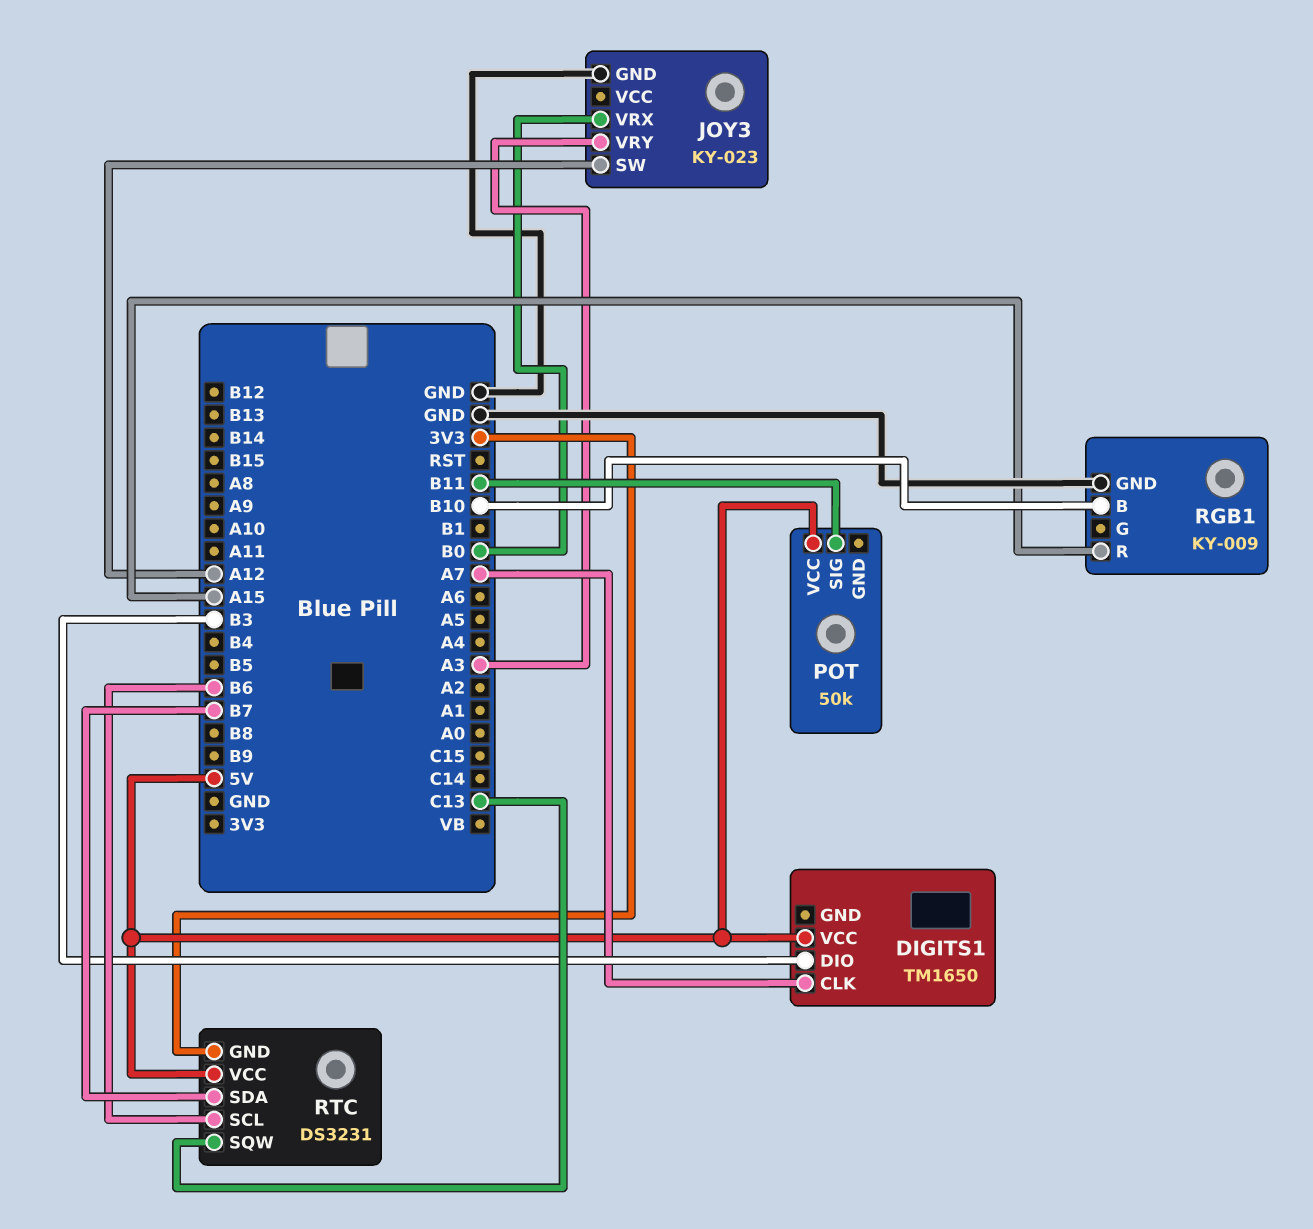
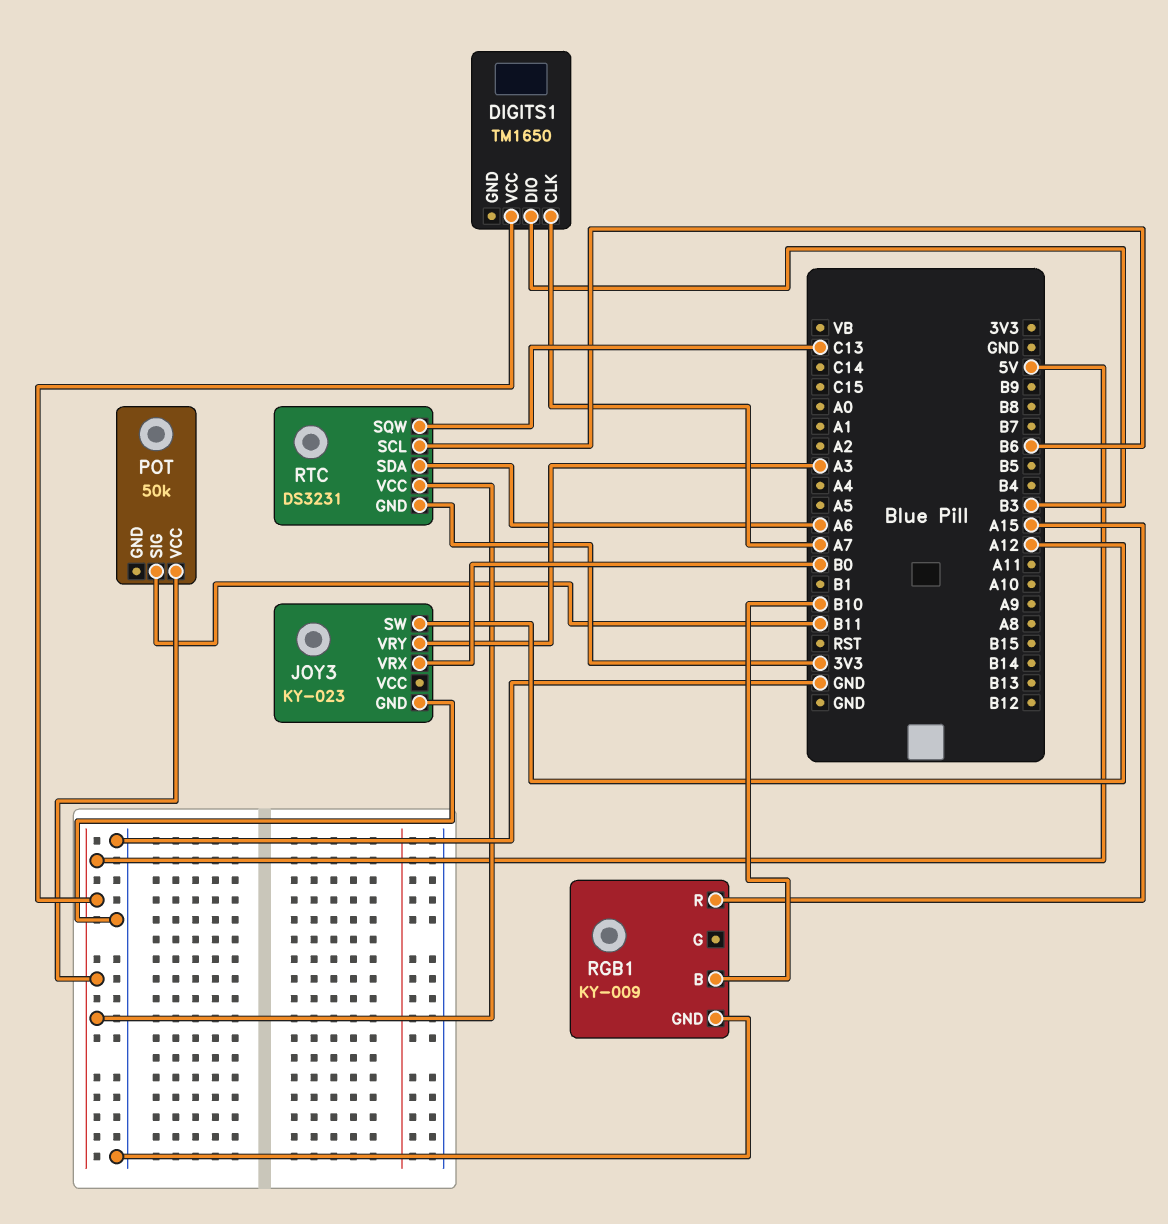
RTC pin SDA: B7 -> A6

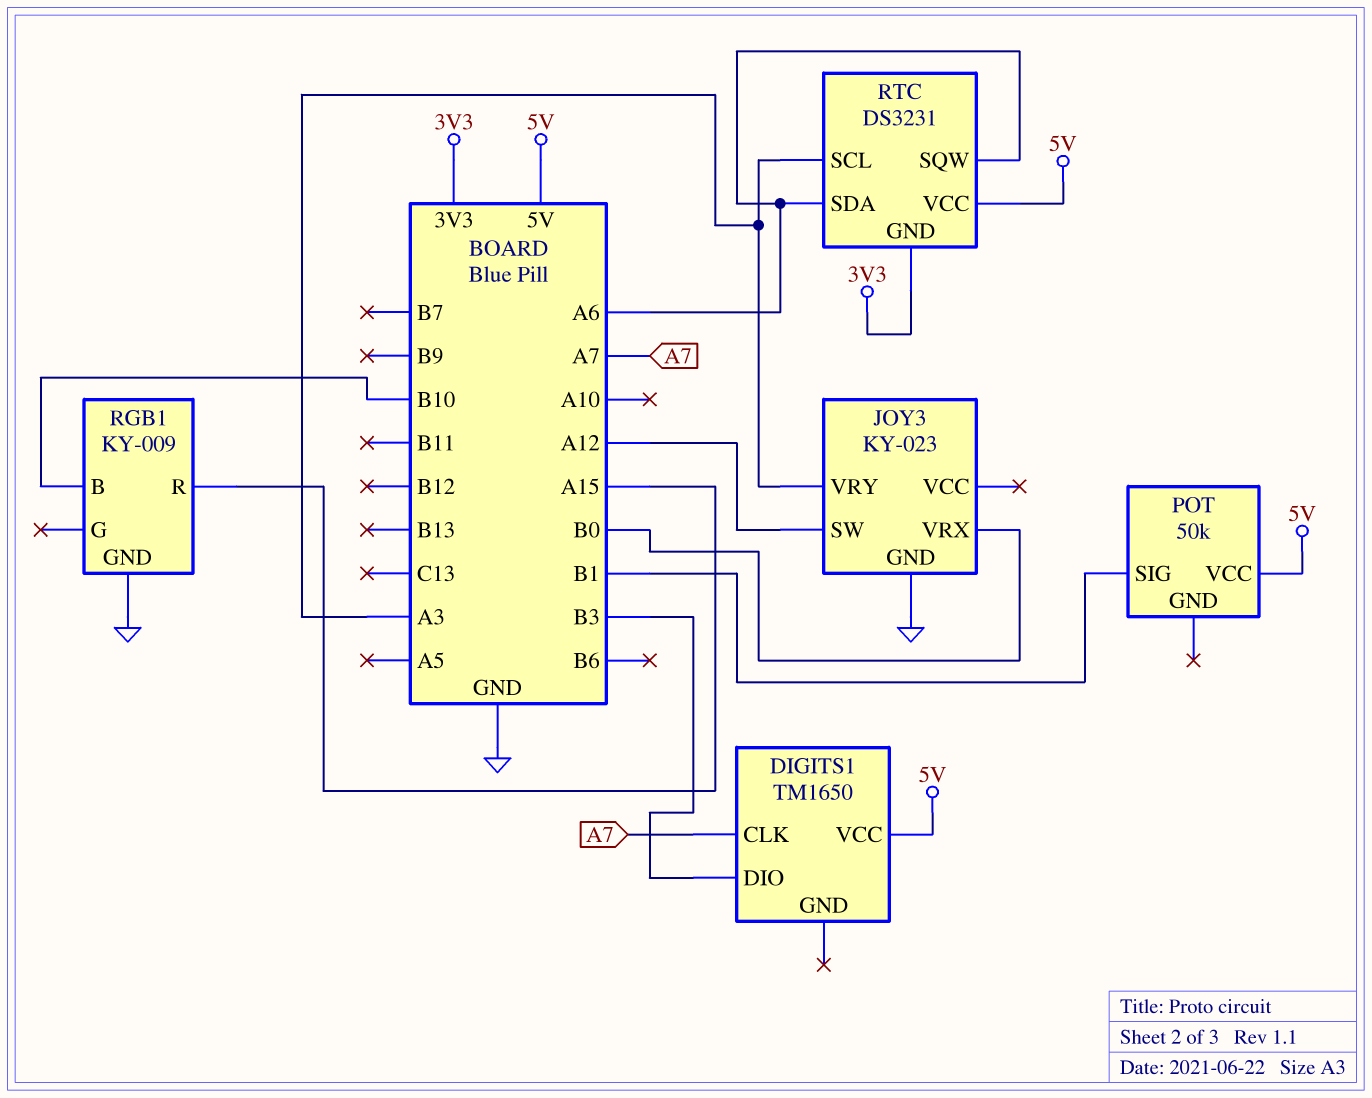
POT pin SIG: B11 -> B1
RTC pin SCL: B6 -> A3
RTC pin SQW: C13 -> A6

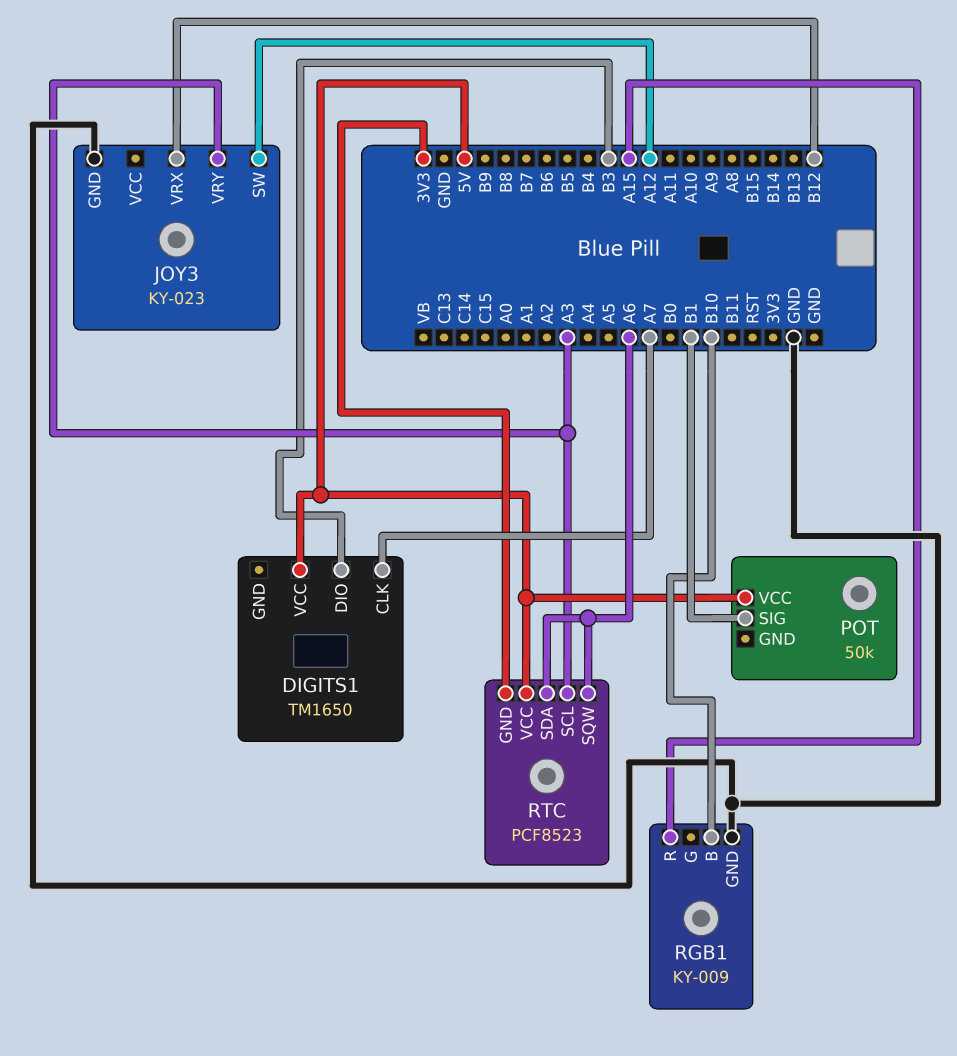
JOY3 pin VRX: B0 -> B12
RTC: DS3231 -> PCF8523

